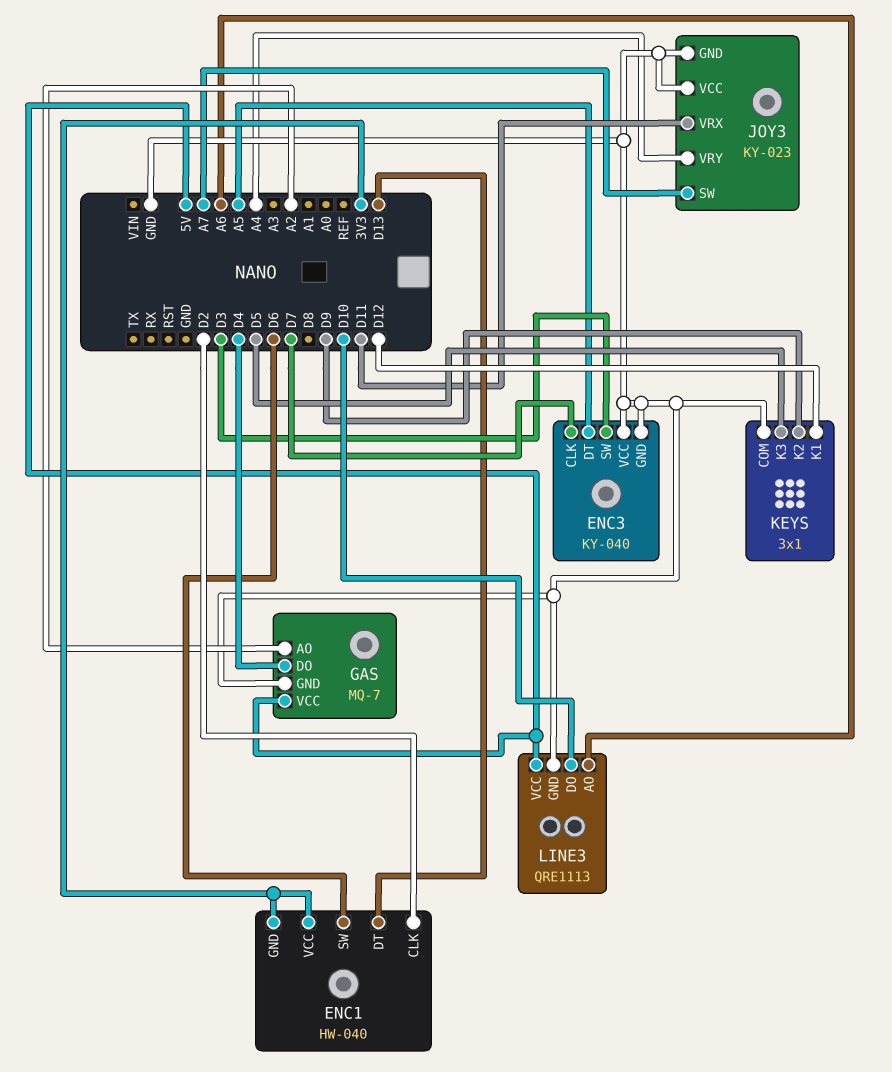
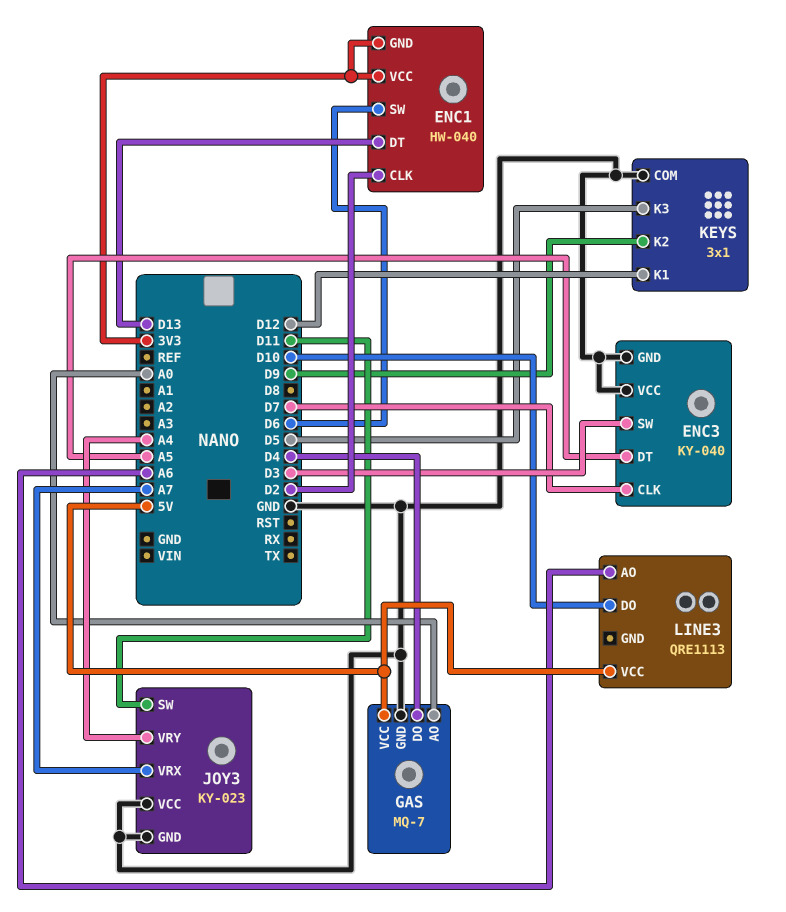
GAS pin AO: A2 -> A0
JOY3 pin SW: A7 -> D11
JOY3 pin VRX: D11 -> A7
LINE3 pin GND: GND -> none

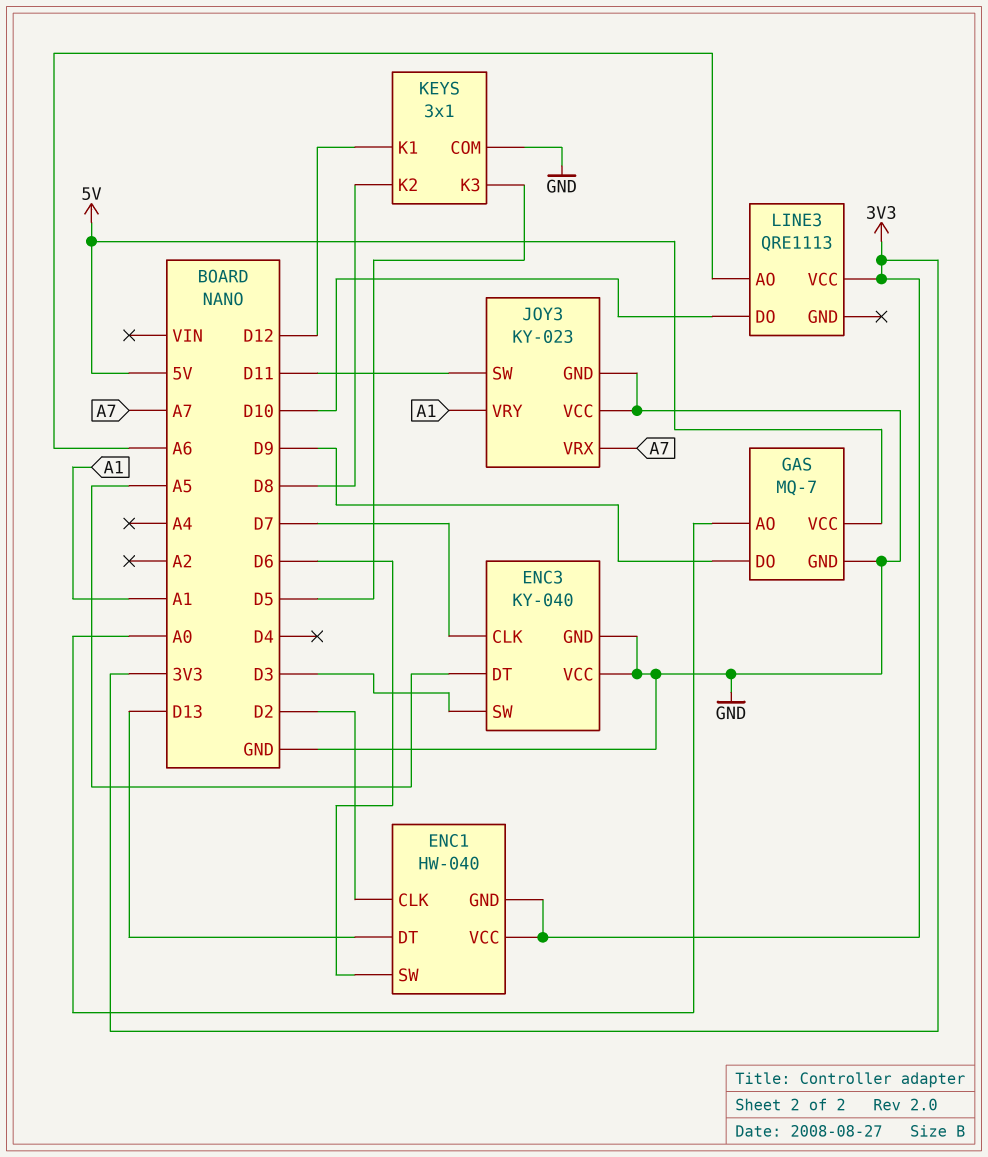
GAS pin DO: D4 -> D9
JOY3 pin VRY: A4 -> A1
KEYS pin K2: D9 -> D8
LINE3 pin VCC: 5V -> 3V3

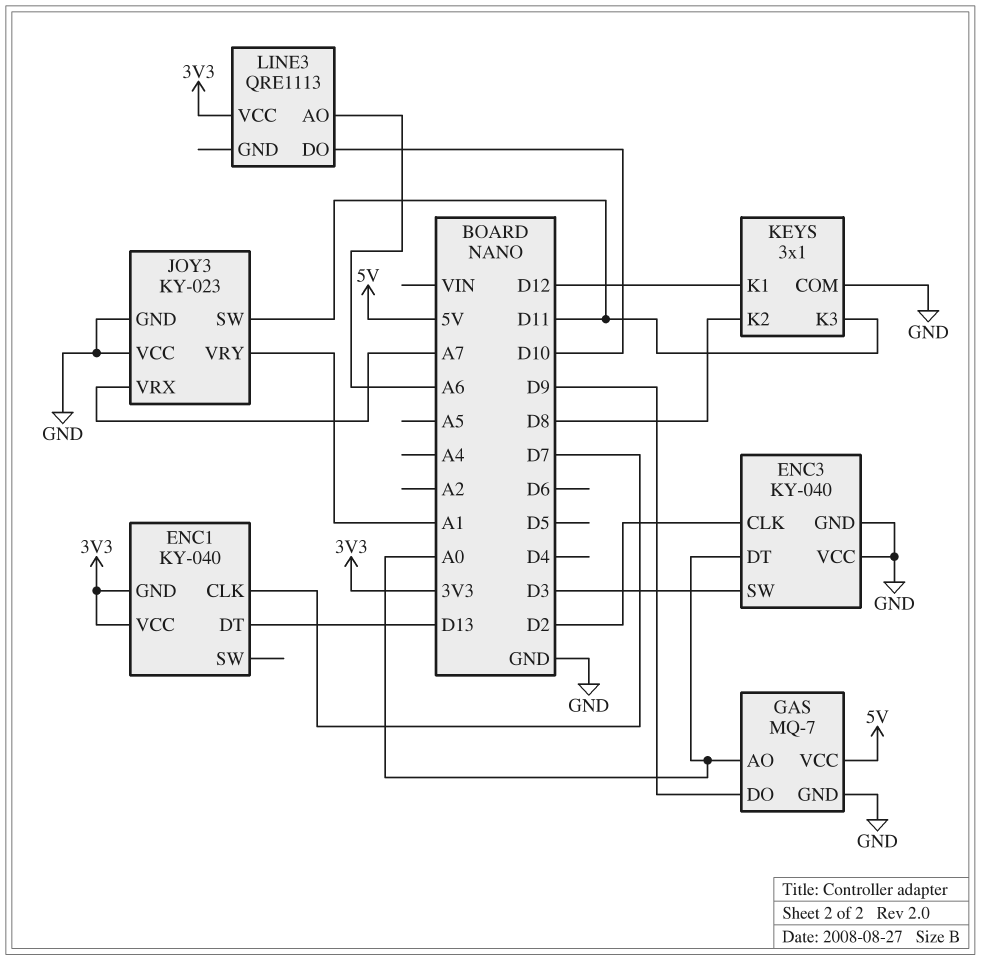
ENC1: HW-040 -> KY-040
ENC1 pin CLK: D2 -> D7
ENC1 pin SW: D6 -> none
ENC3 pin CLK: D7 -> D2
ENC3 pin DT: A5 -> A0
KEYS pin K3: D5 -> D11

